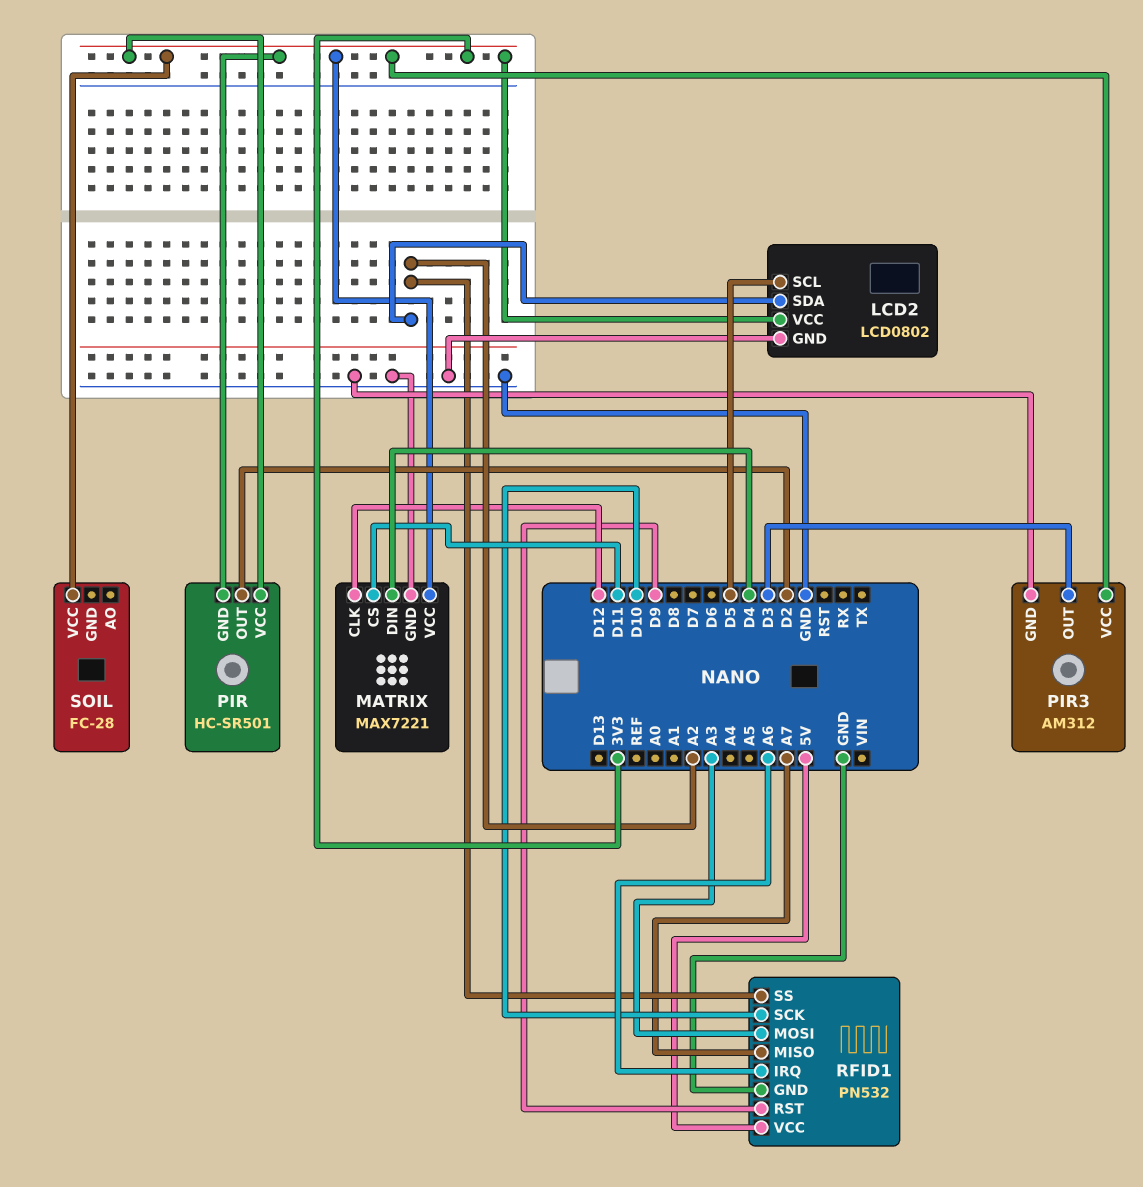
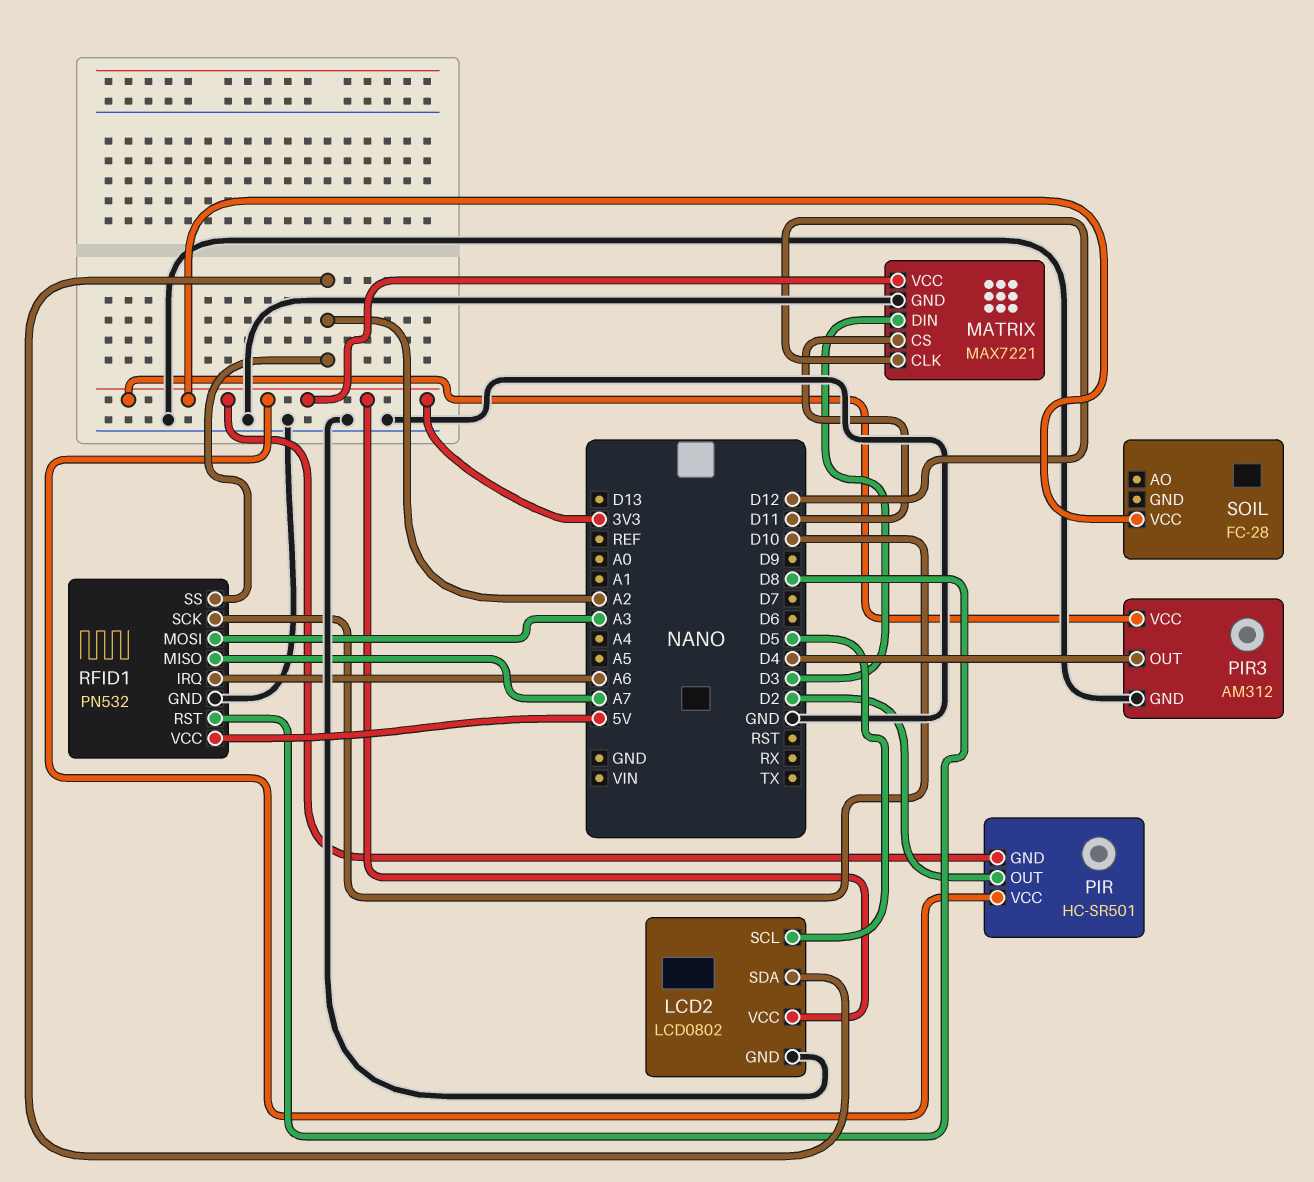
MATRIX pin DIN: D4 -> D3
PIR3 pin OUT: D3 -> D4
RFID1 pin RST: D9 -> D8

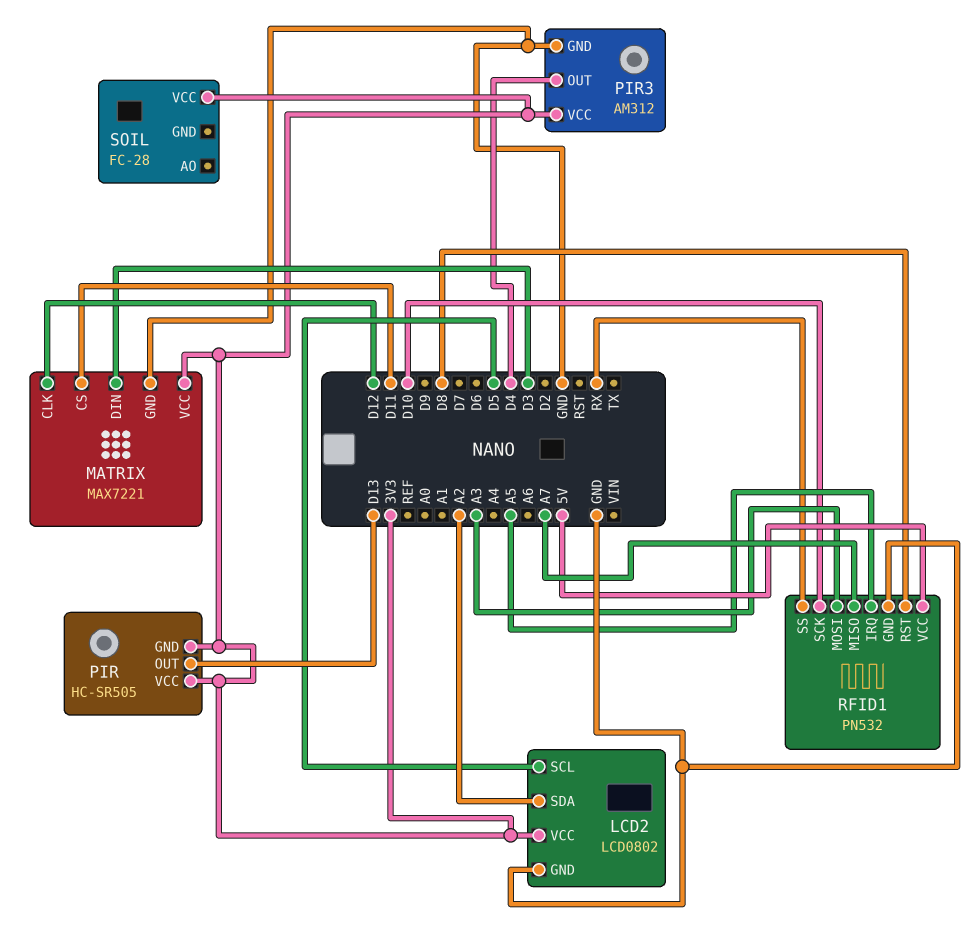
PIR: HC-SR501 -> HC-SR505
PIR pin OUT: D2 -> D13
RFID1 pin IRQ: A6 -> A5
RFID1 pin SS: A2 -> RX

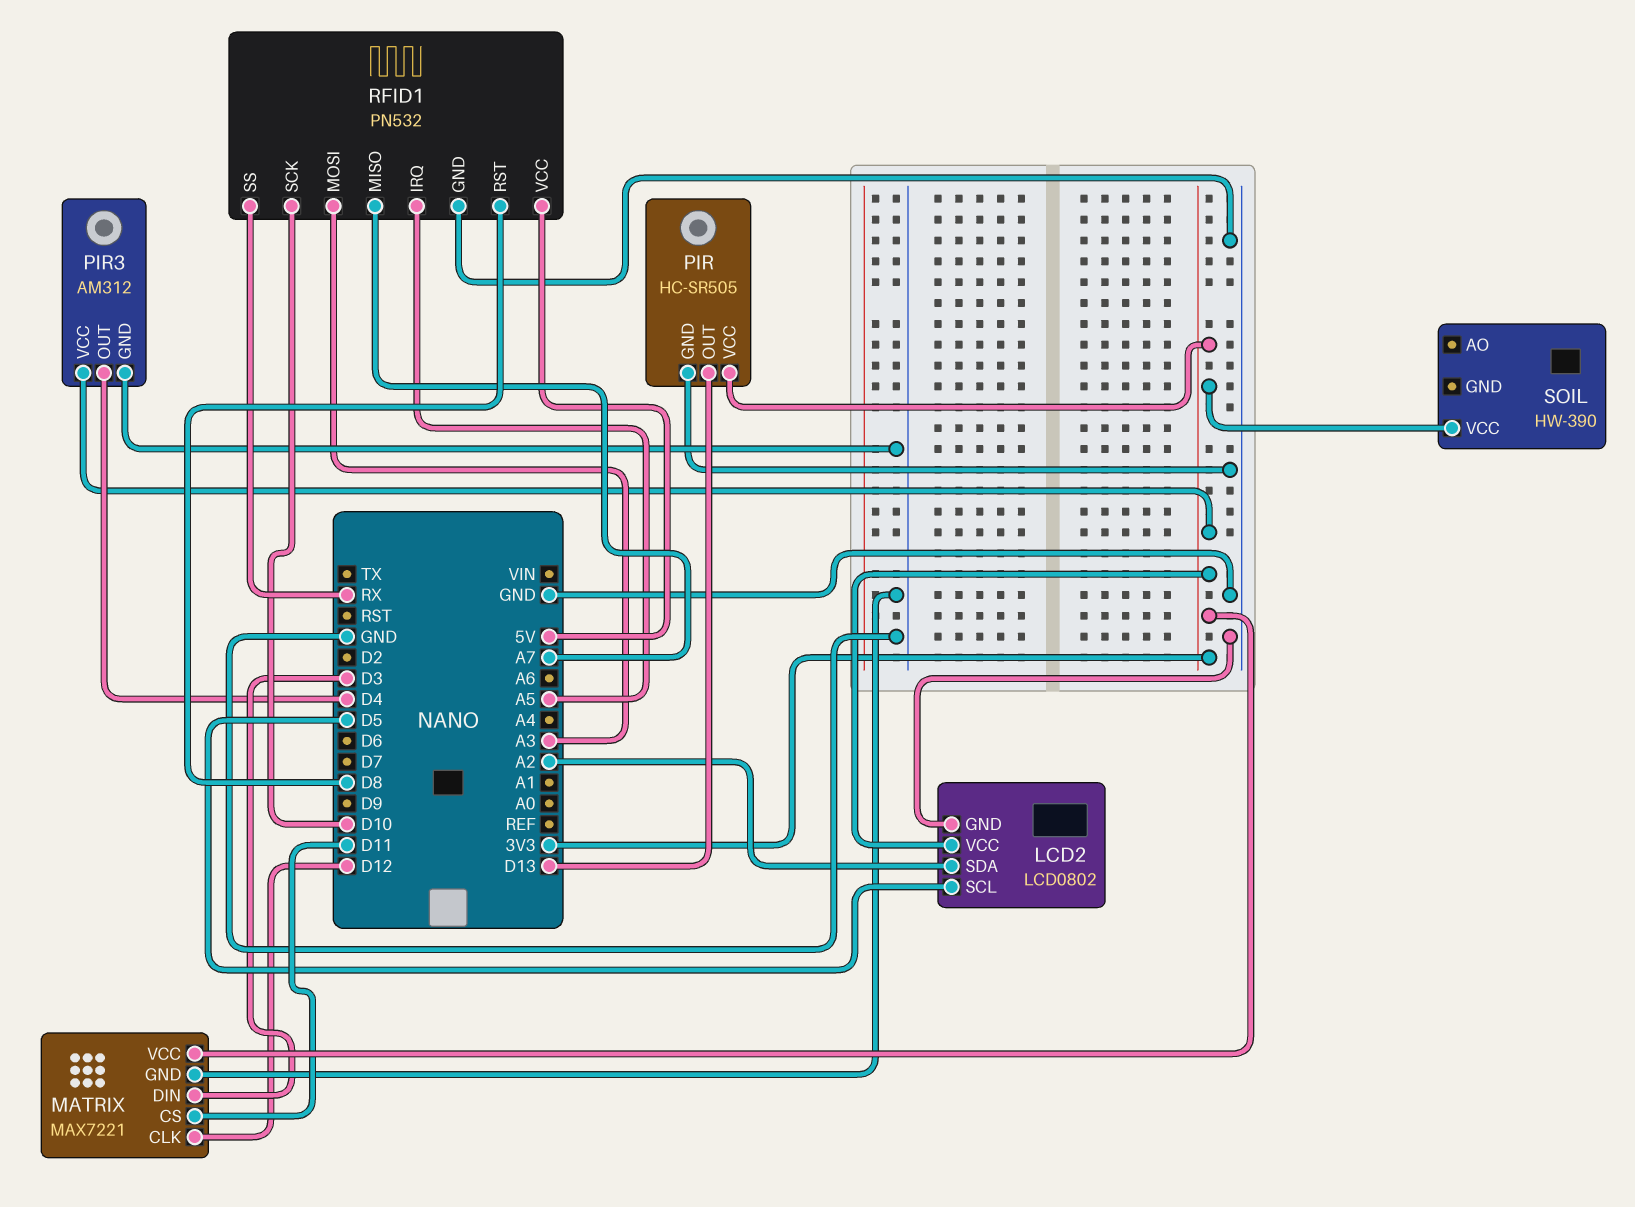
PIR pin GND: 3V3 -> GND
SOIL: FC-28 -> HW-390

